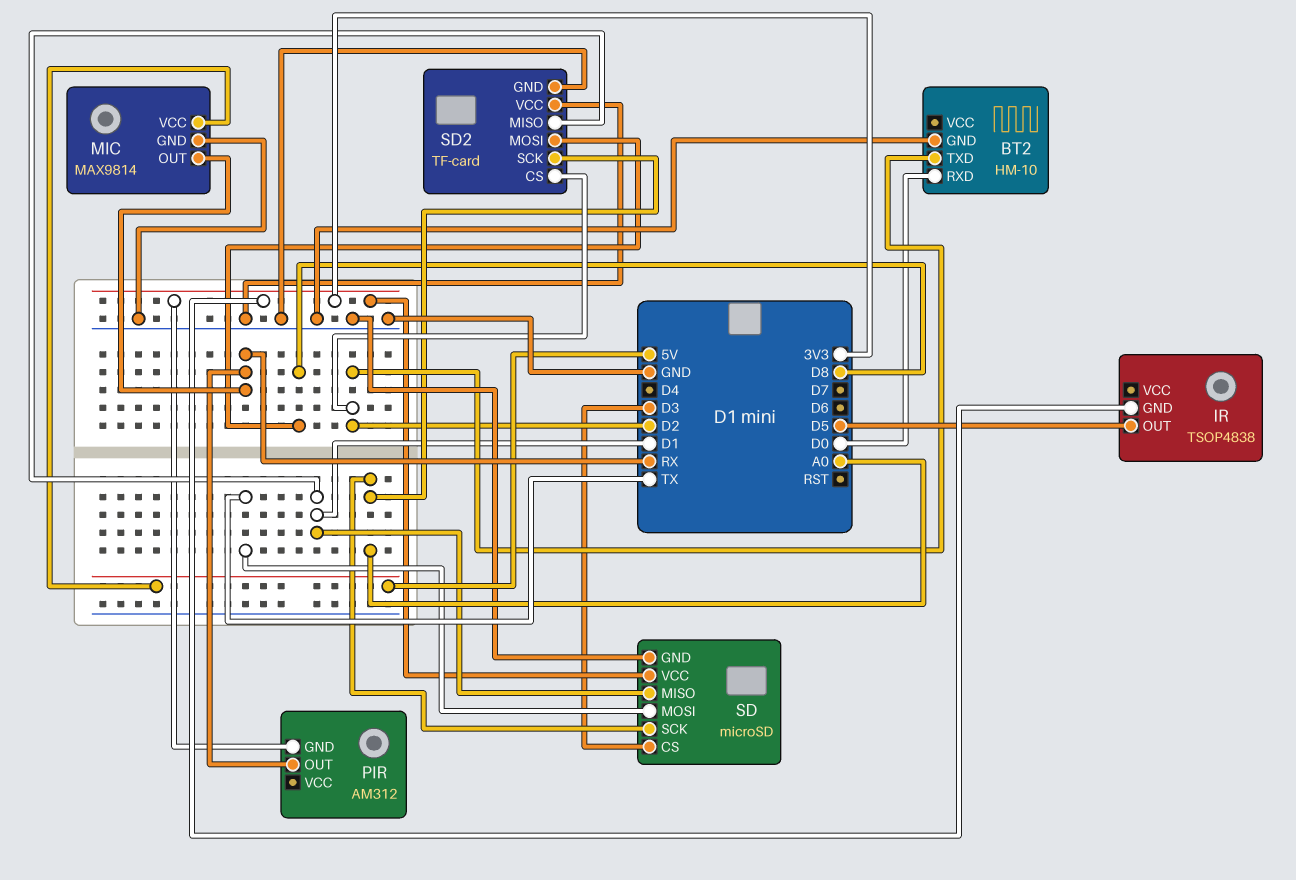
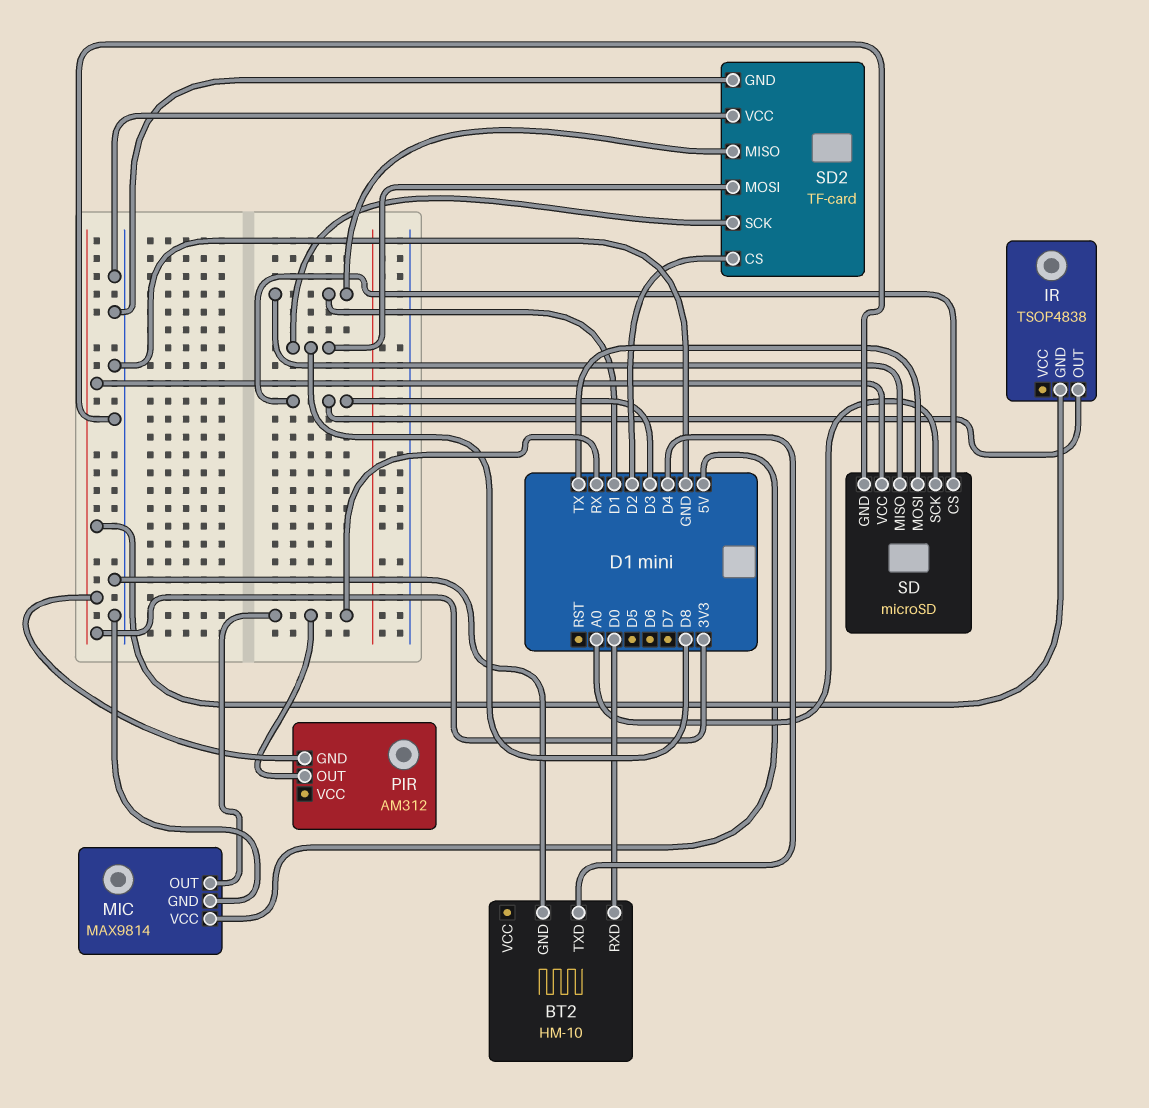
BT2 pin TXD: D2 -> D4
IR pin OUT: D5 -> D3
SD2 pin SCK: A0 -> D8

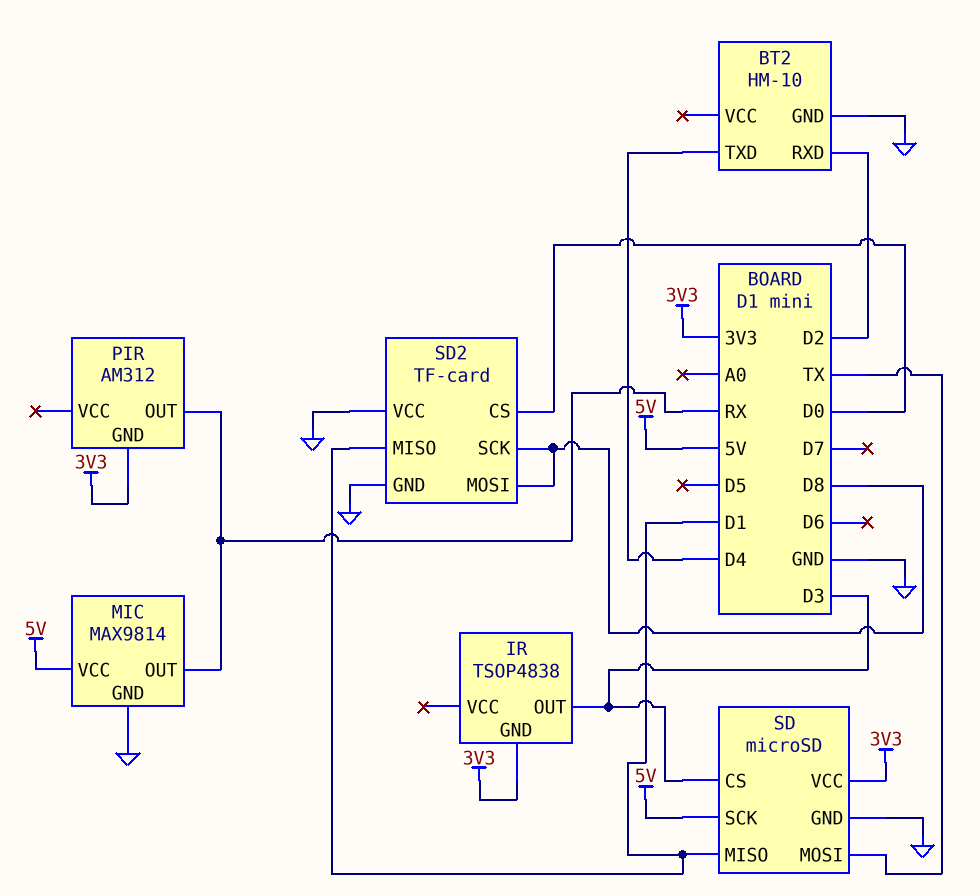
BT2 pin RXD: D0 -> D2
SD pin SCK: A0 -> 5V
SD2 pin CS: D2 -> D0

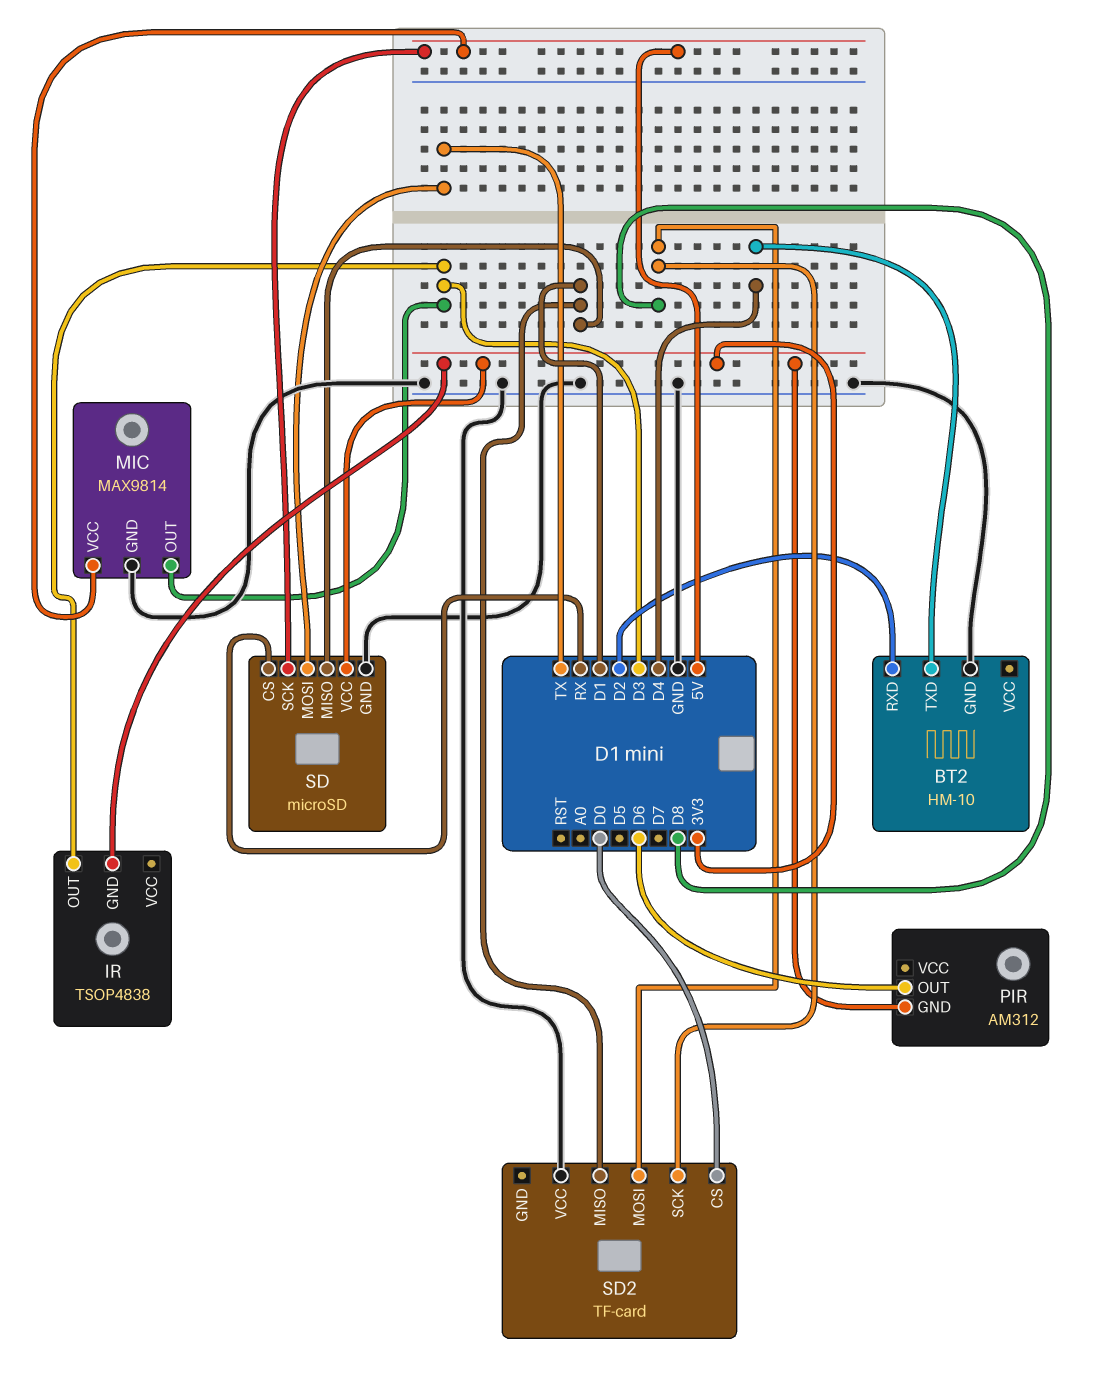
MIC pin OUT: RX -> D3
PIR pin OUT: RX -> D6
SD pin CS: D3 -> RX
SD2 pin GND: GND -> none

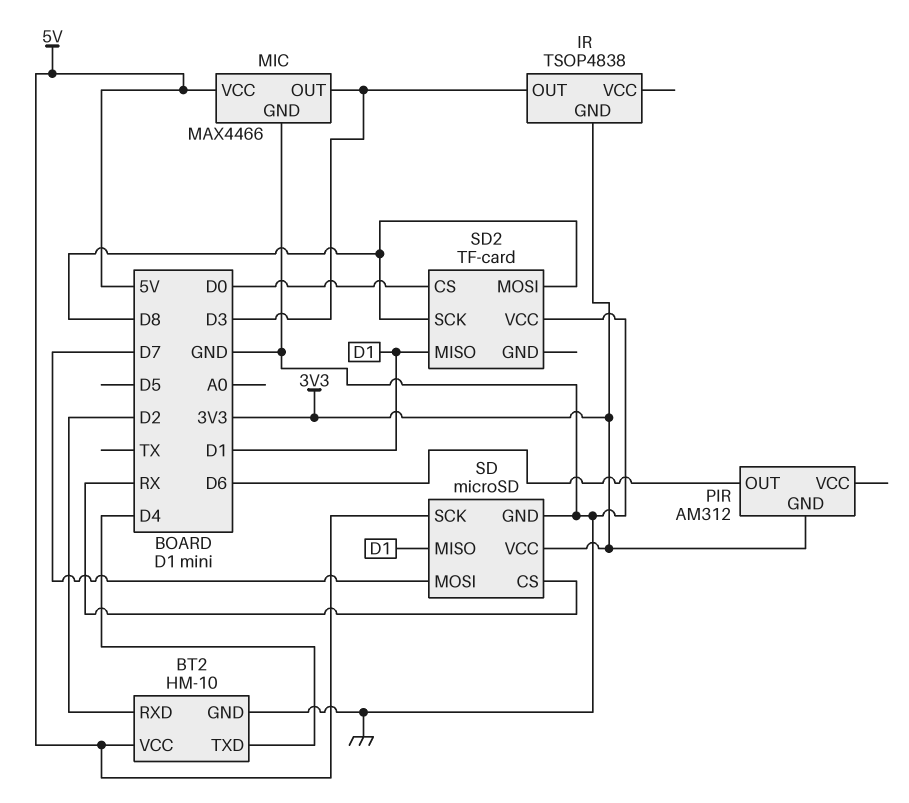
BT2 pin VCC: none -> 5V
MIC: MAX9814 -> MAX4466
SD pin MOSI: TX -> D7

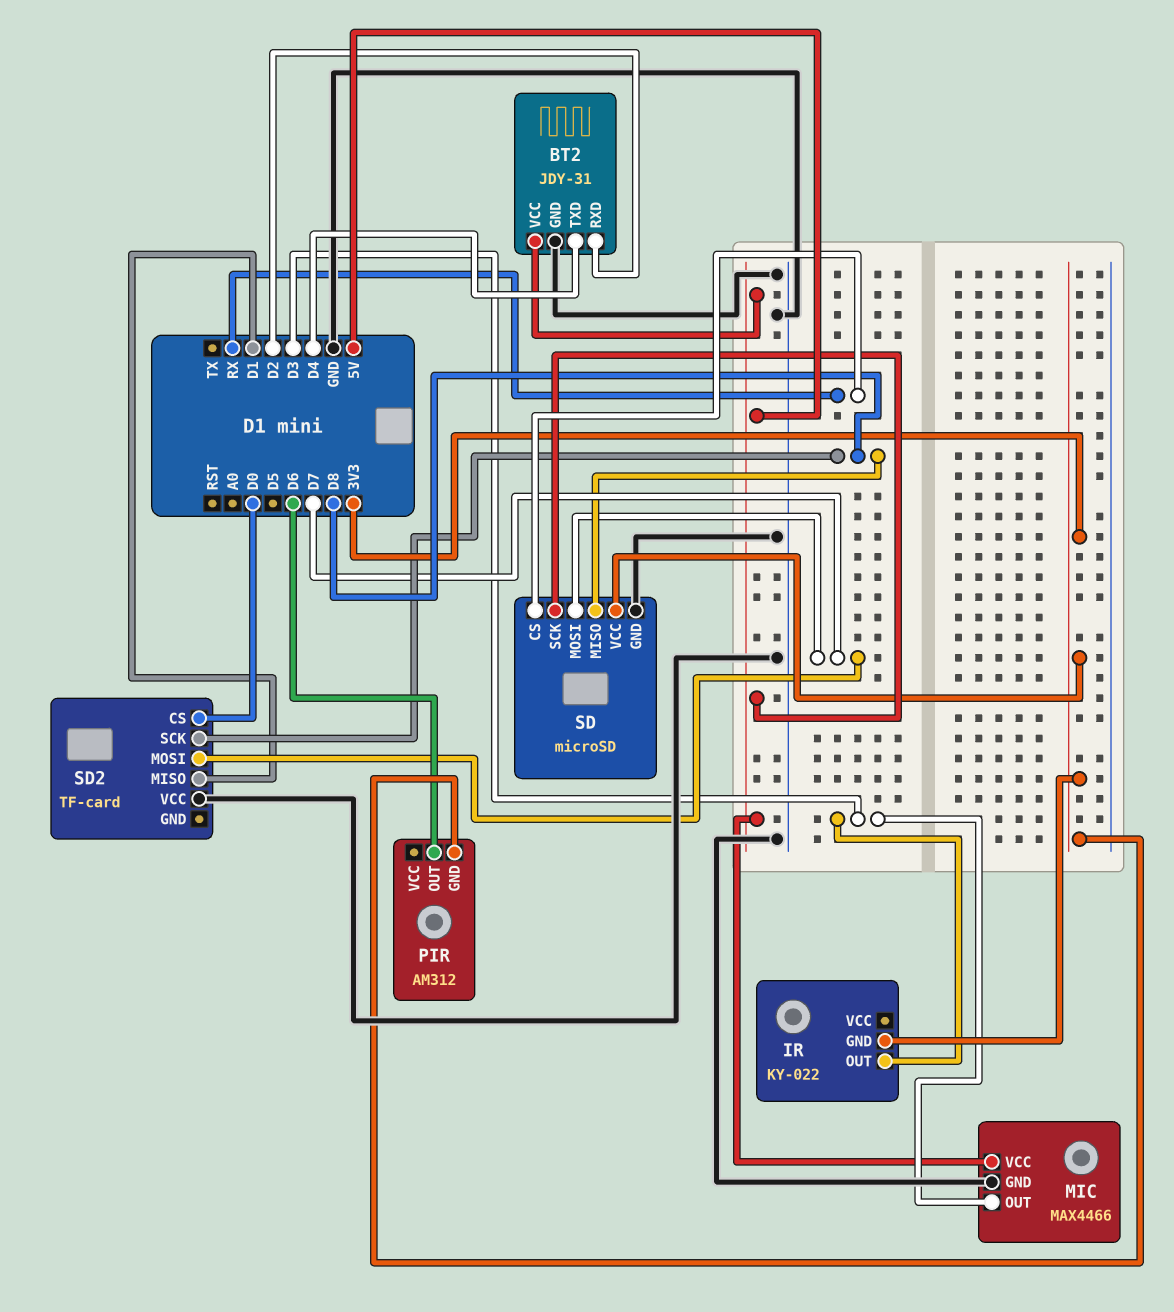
BT2: HM-10 -> JDY-31
IR: TSOP4838 -> KY-022
SD pin MISO: D1 -> D8
SD2 pin MOSI: D8 -> D7

